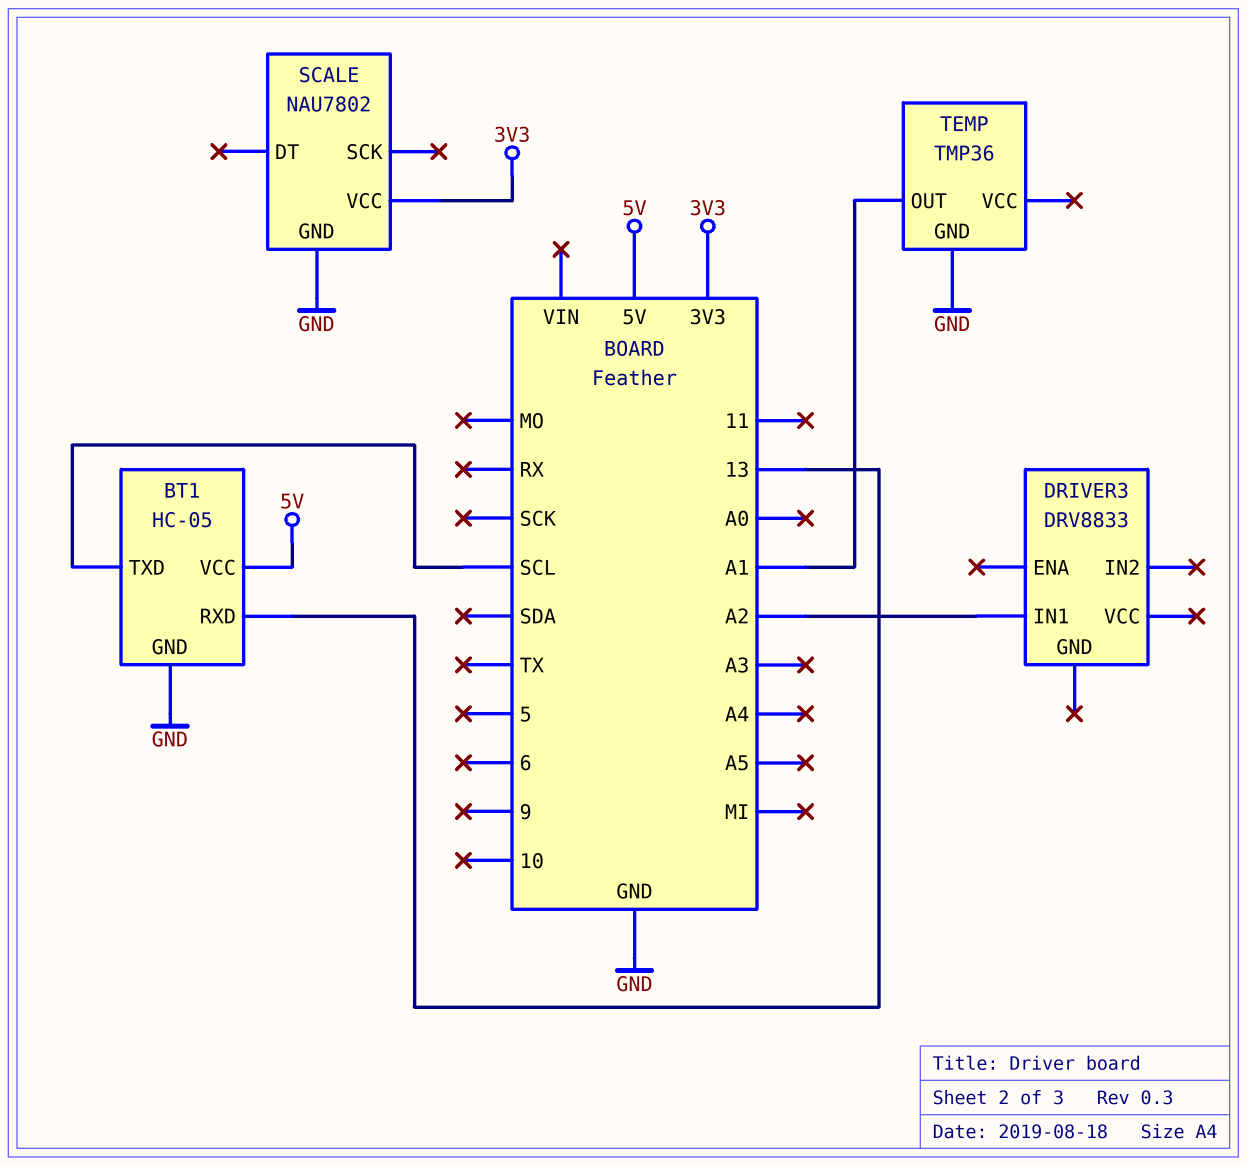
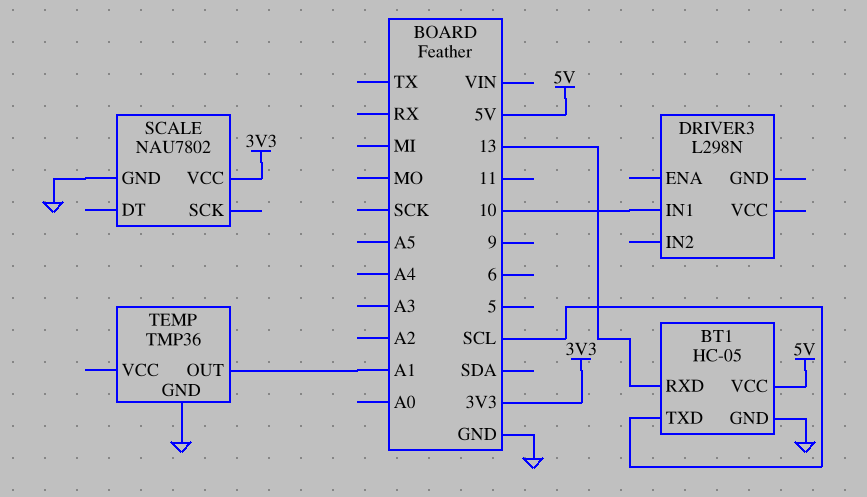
DRIVER3: DRV8833 -> L298N
DRIVER3 pin IN1: A2 -> 10

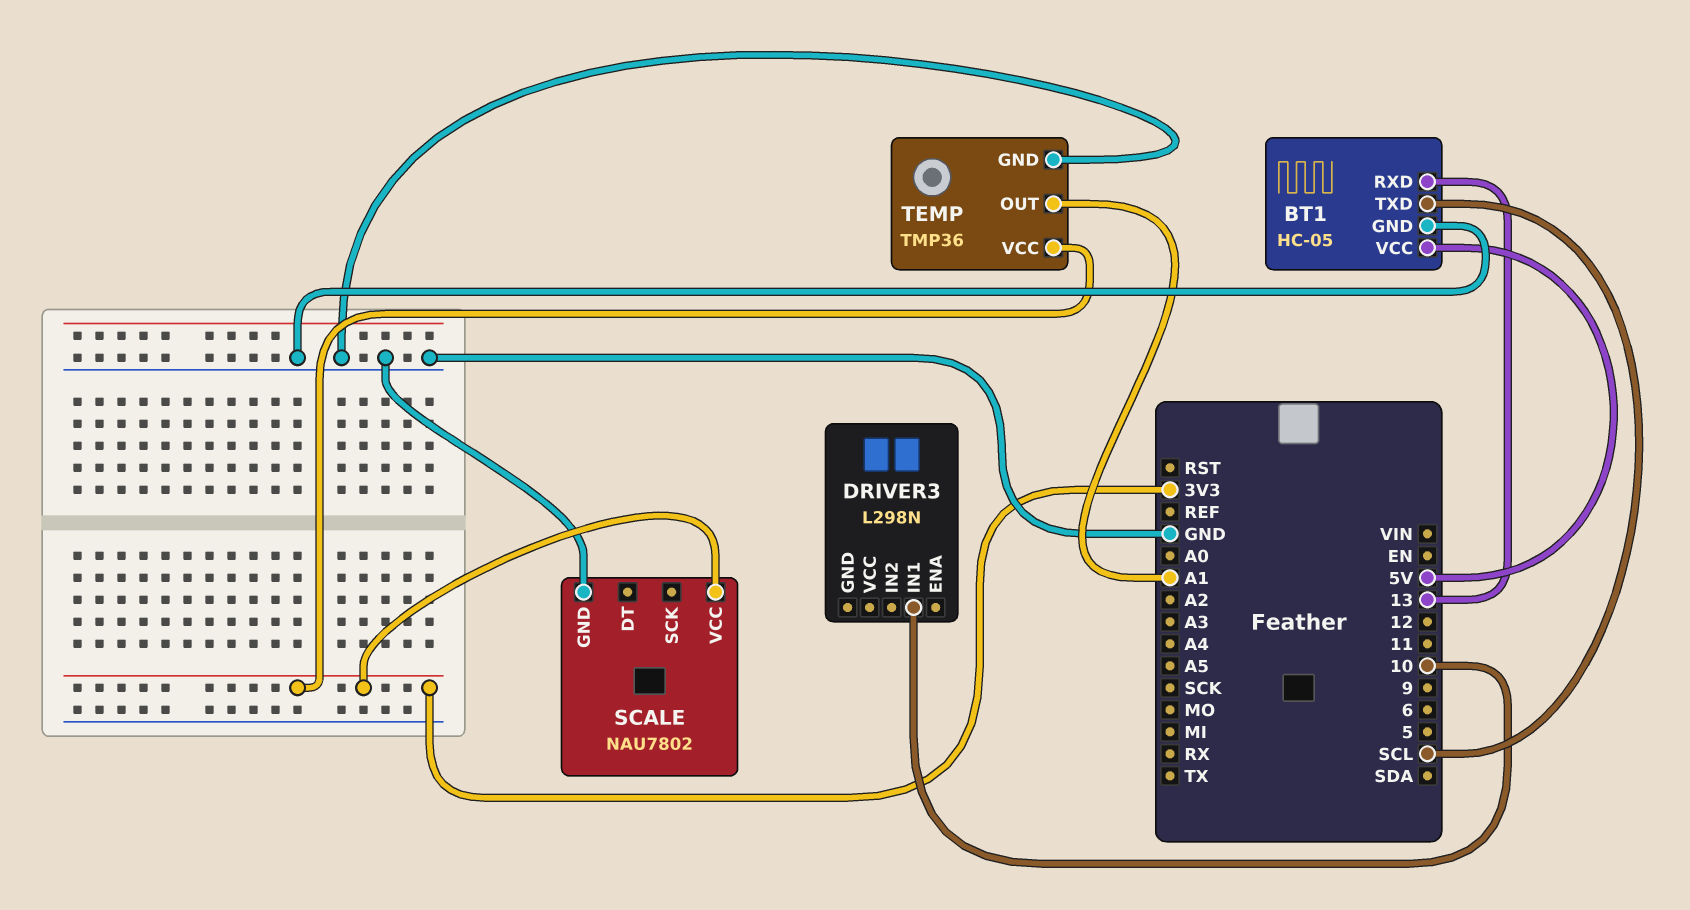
TEMP pin VCC: none -> 3V3

